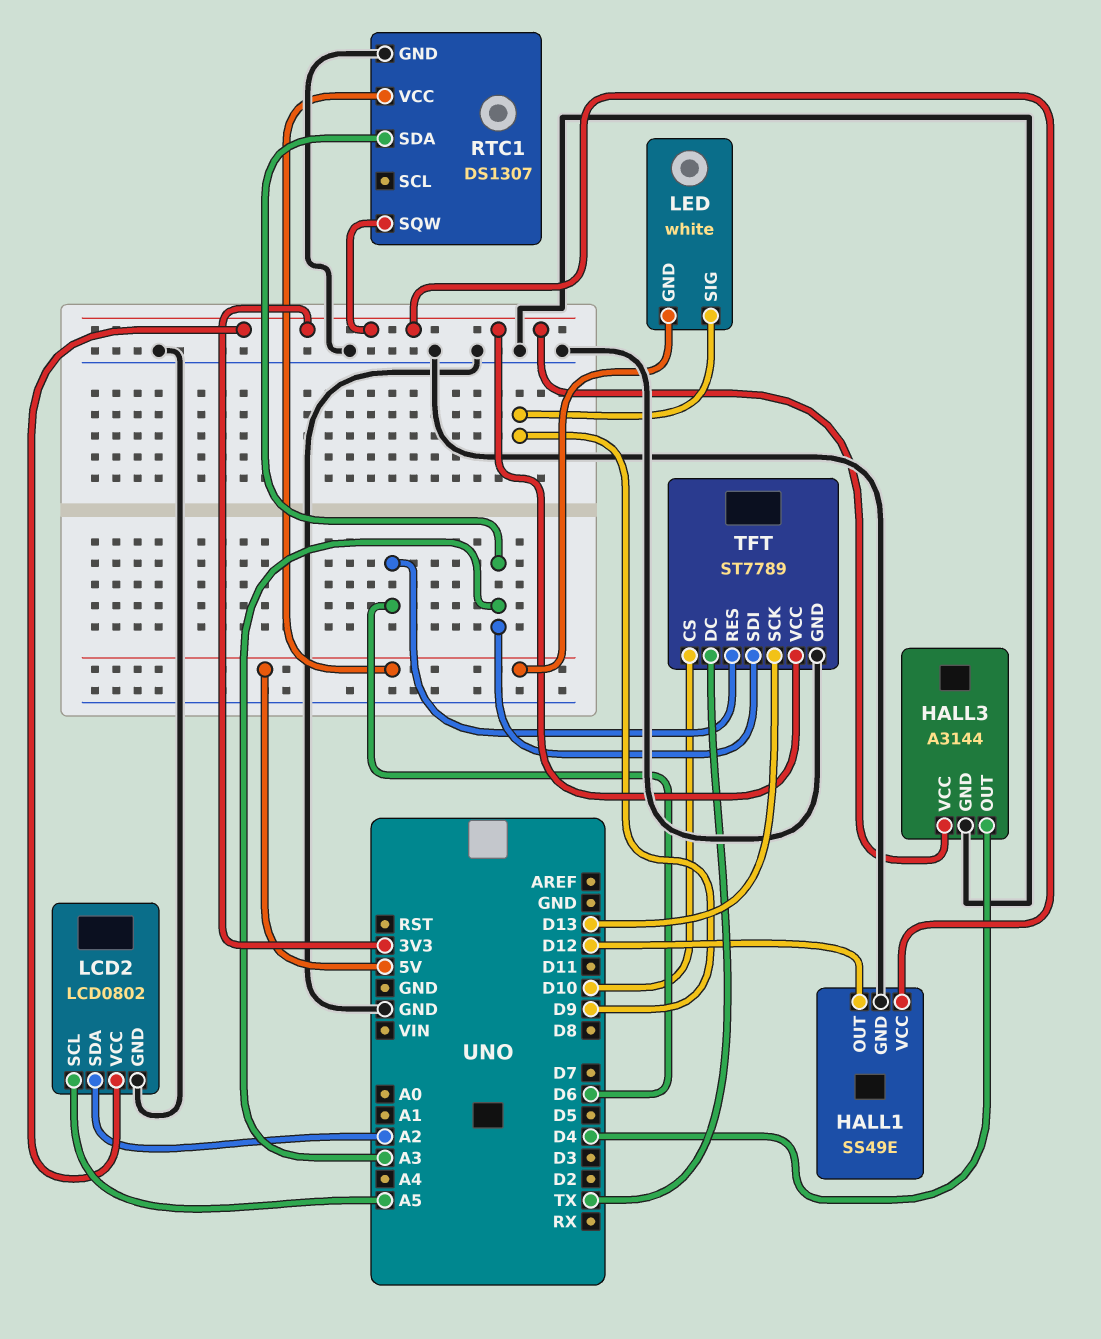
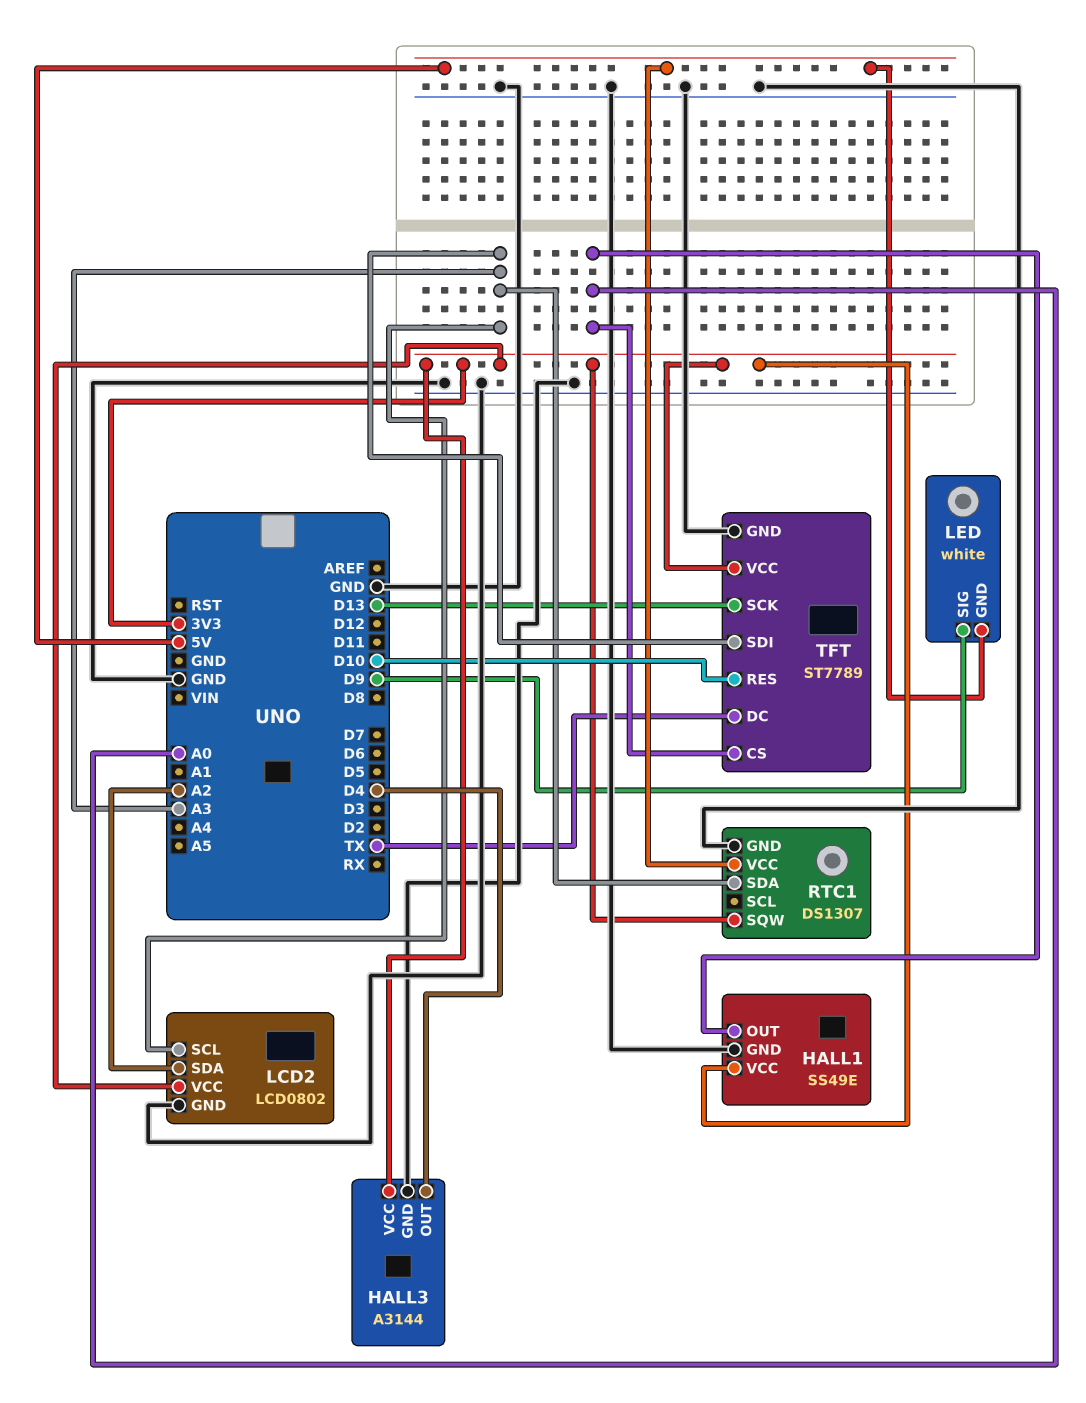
HALL1 pin OUT: D12 -> A0
LCD2 pin SCL: A5 -> A3
TFT pin CS: D10 -> A0
TFT pin RES: D6 -> D10

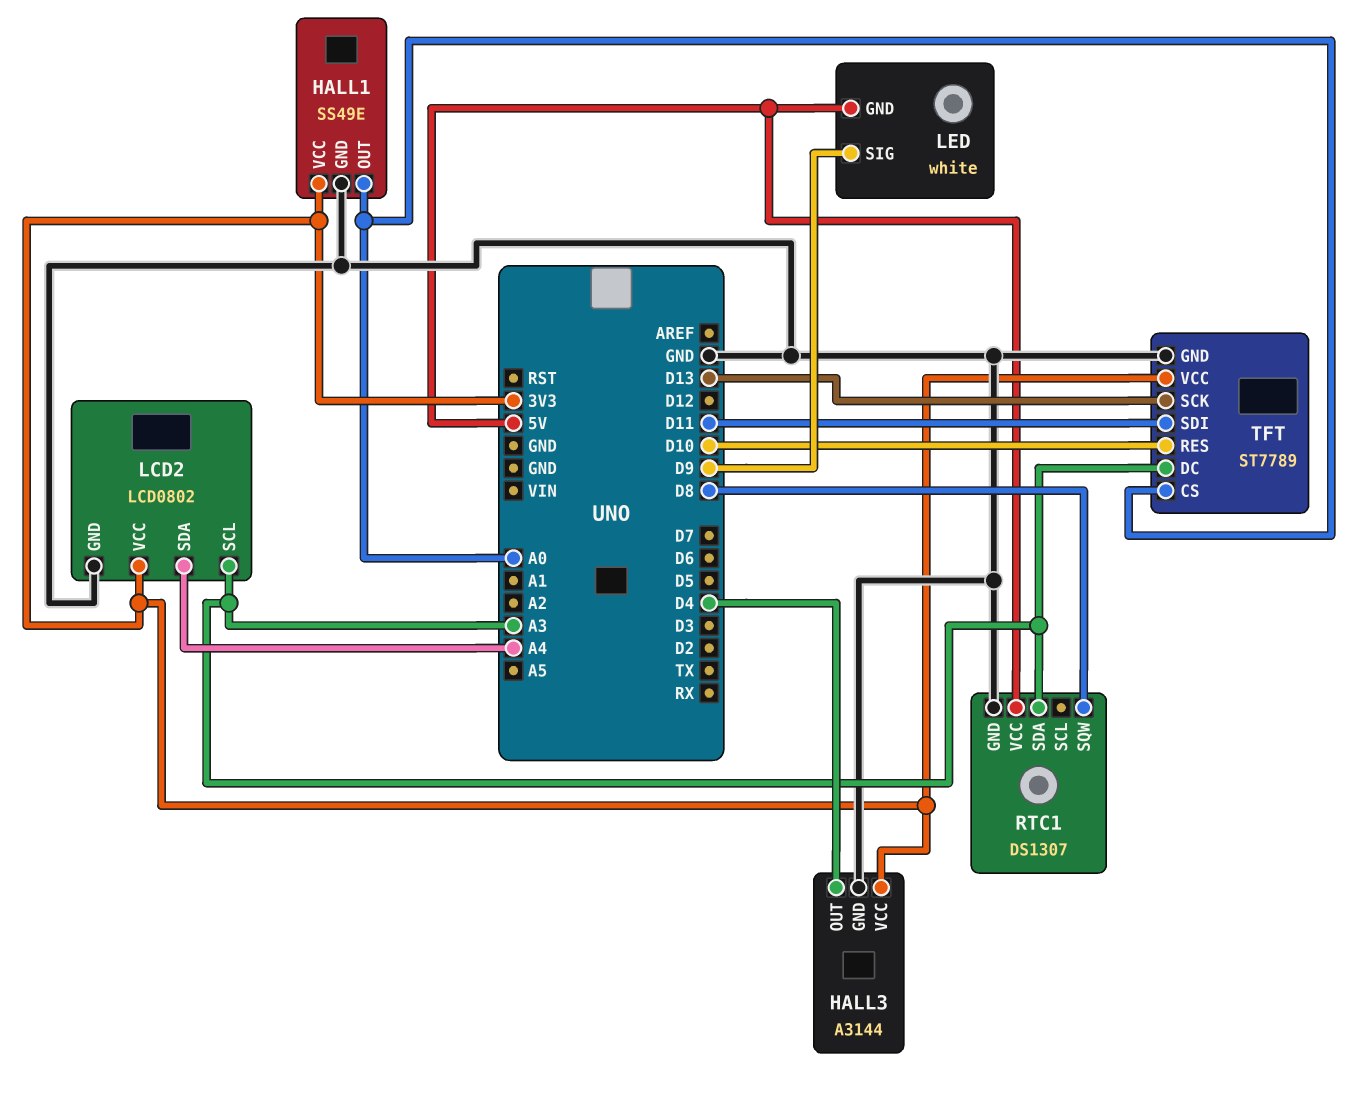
LCD2 pin SDA: A2 -> A4
RTC1 pin SQW: 3V3 -> D8
TFT pin DC: TX -> A3
TFT pin SDI: A3 -> D11

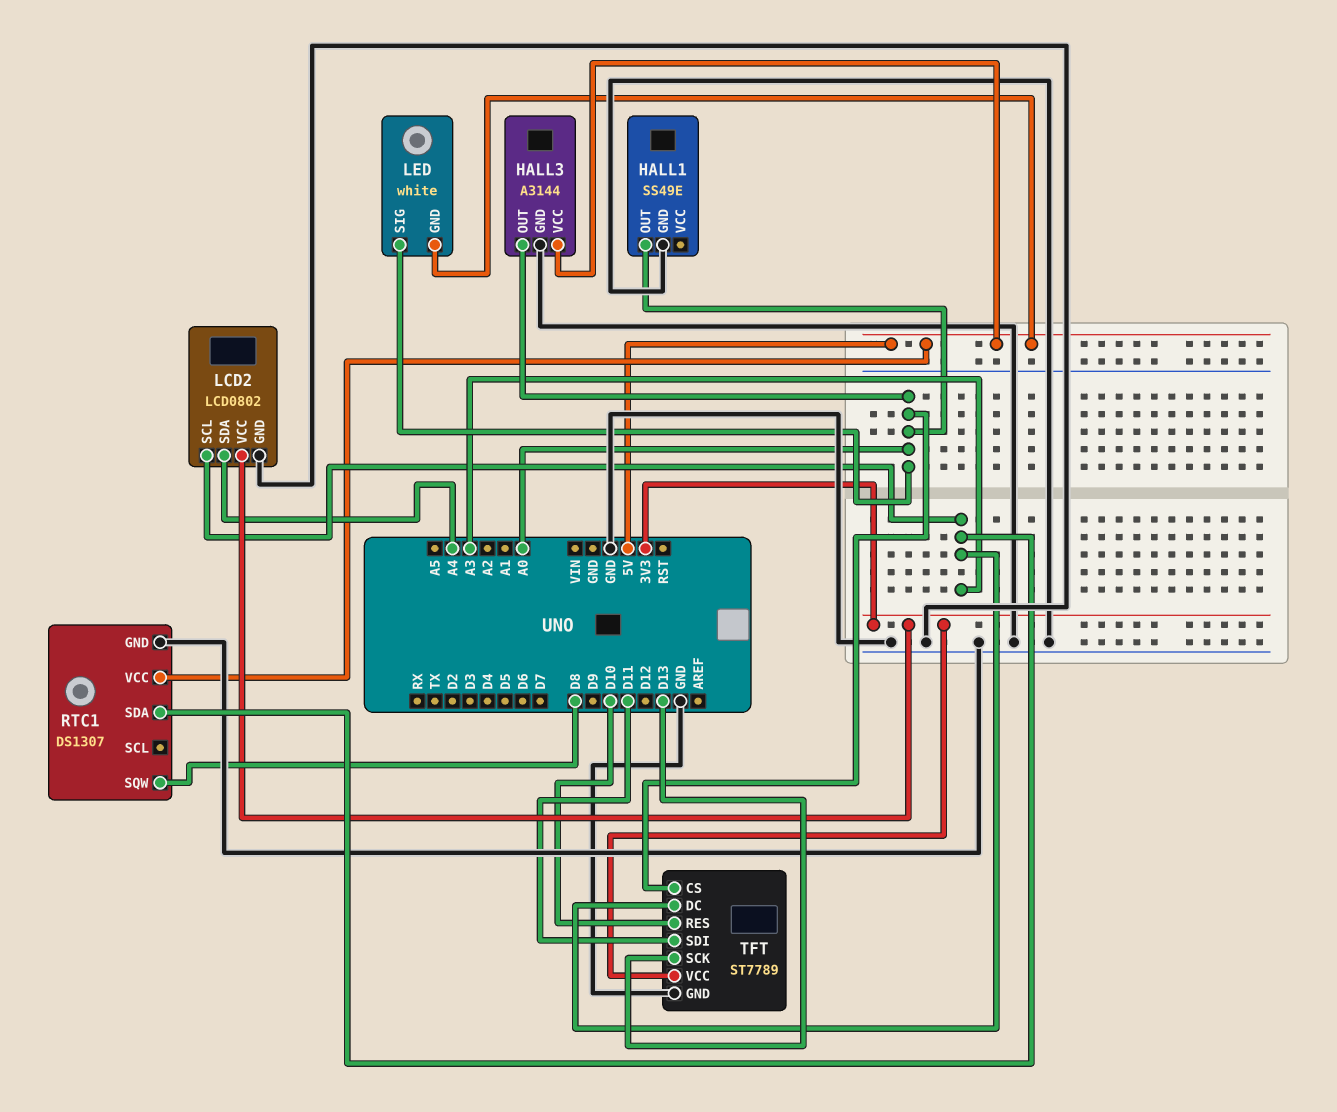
HALL1 pin VCC: 3V3 -> none
HALL3 pin OUT: D4 -> A0
HALL3 pin VCC: 3V3 -> 5V
LED pin SIG: D9 -> A0

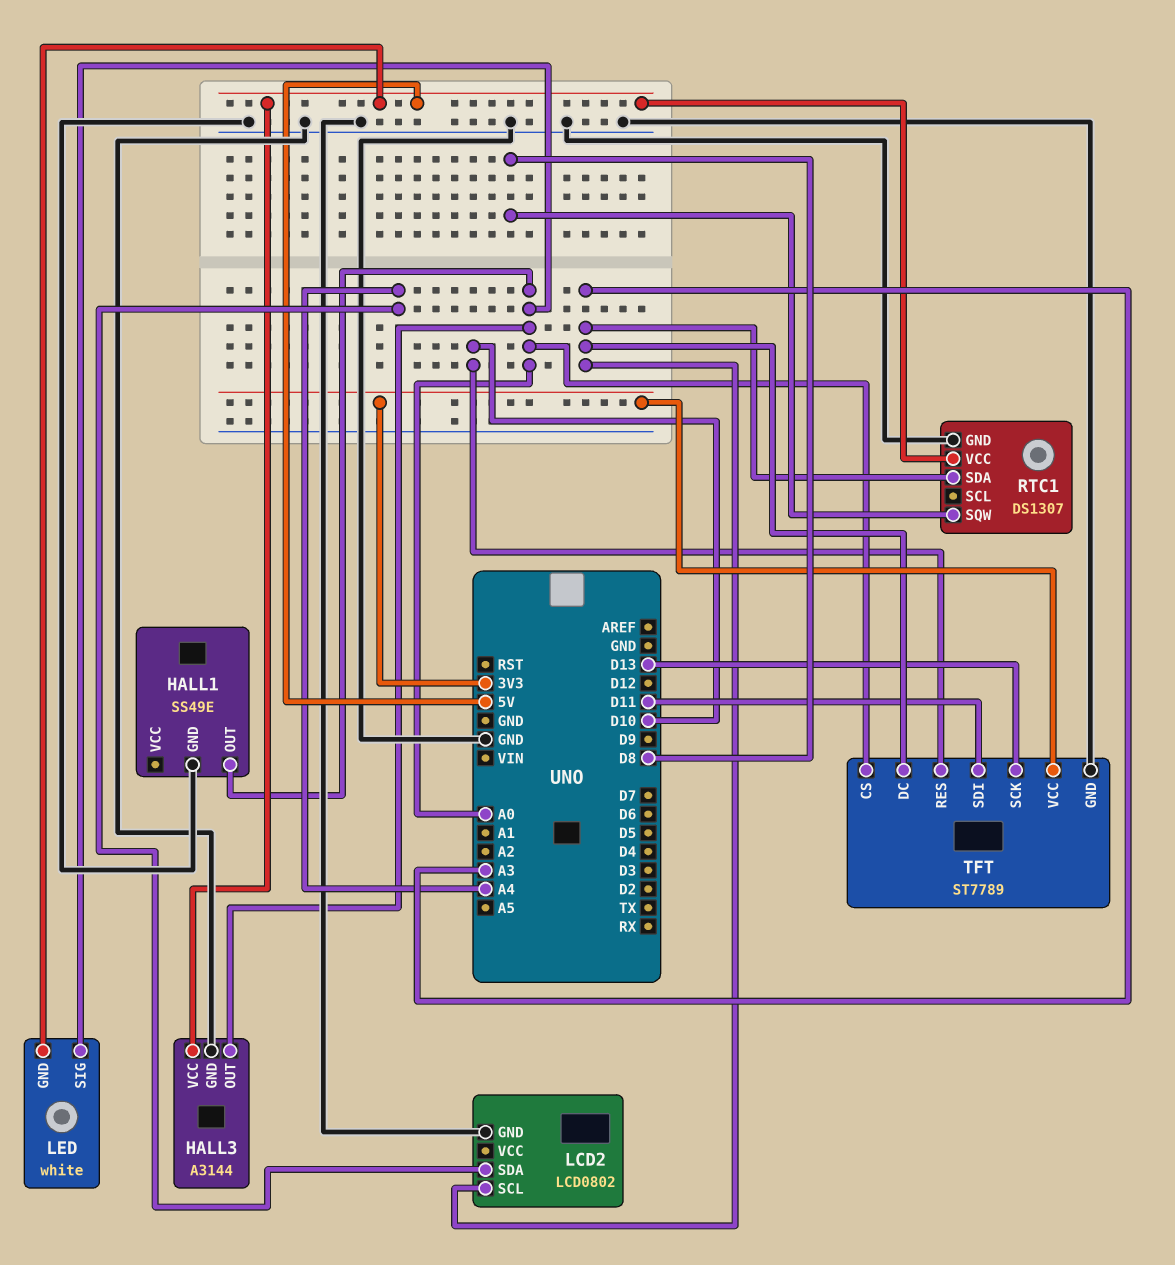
LCD2 pin VCC: 3V3 -> none

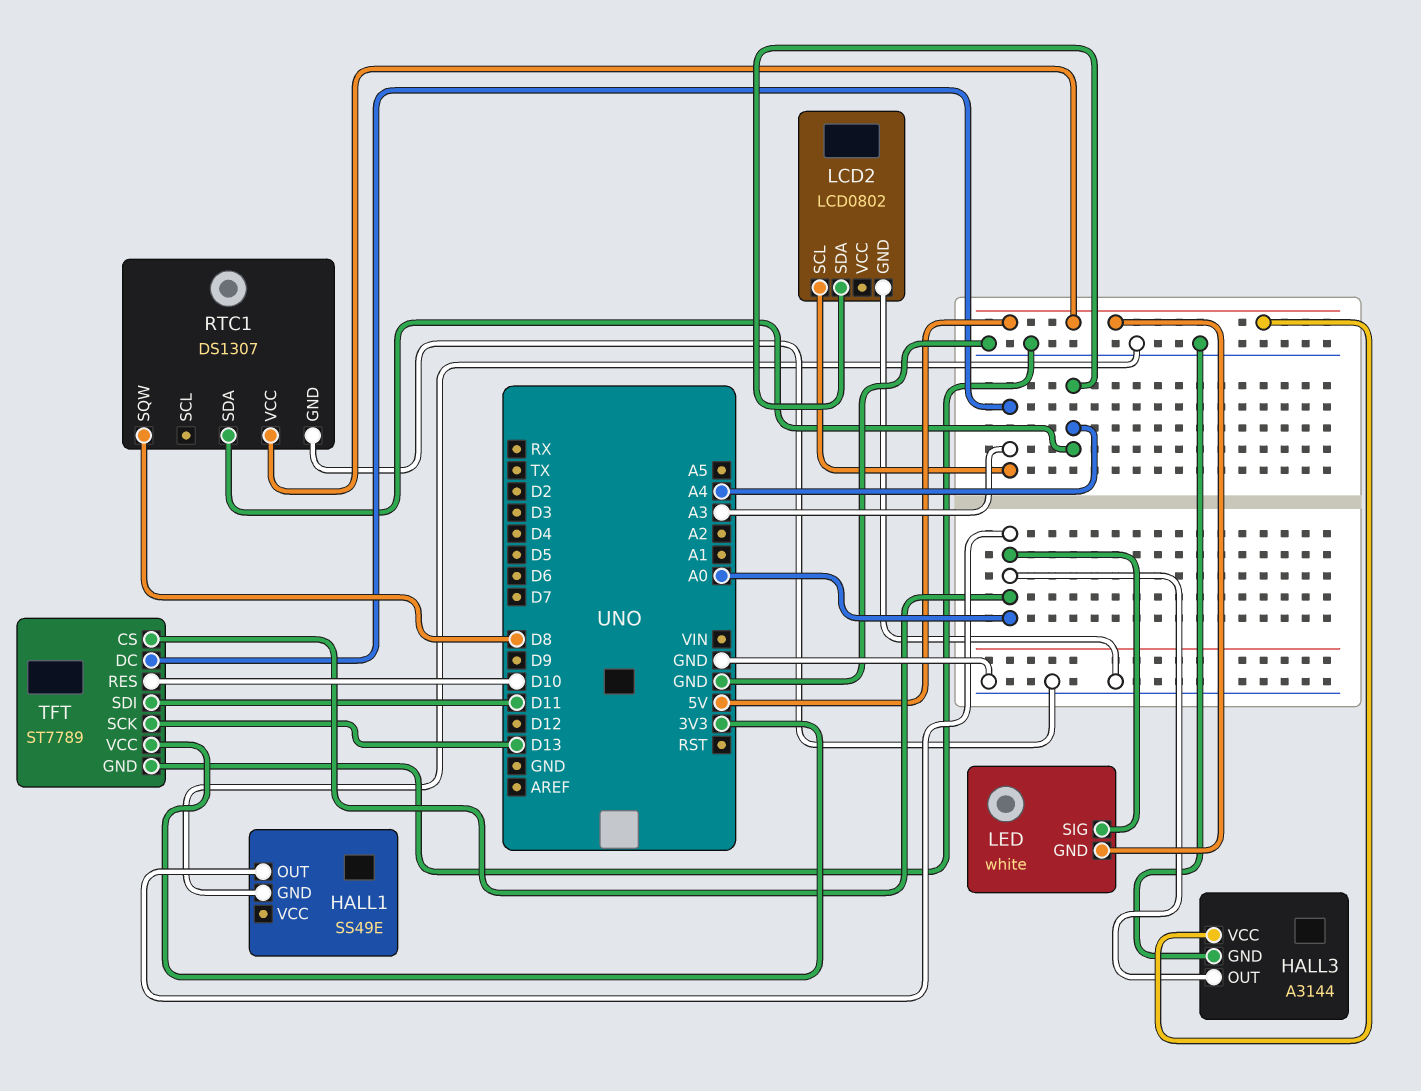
RTC1 pin SDA: A3 -> A4

